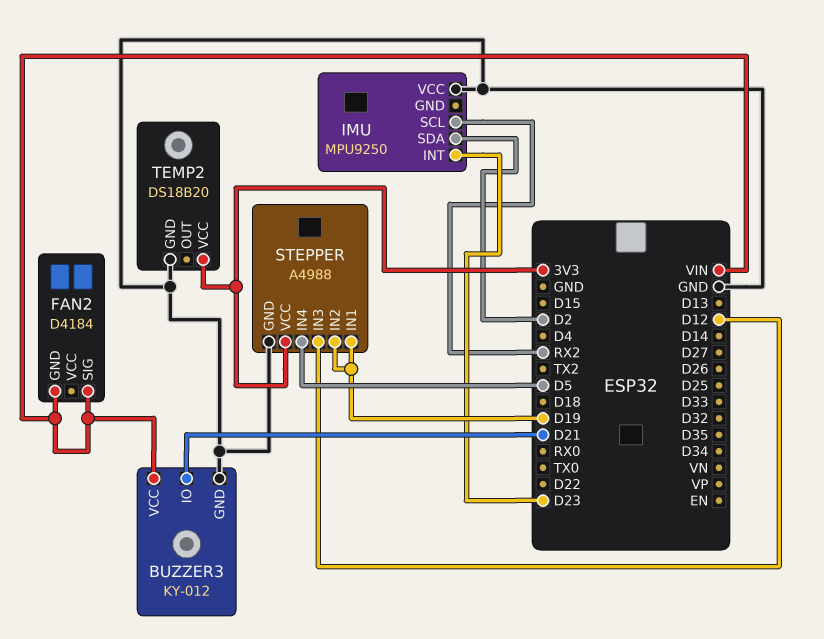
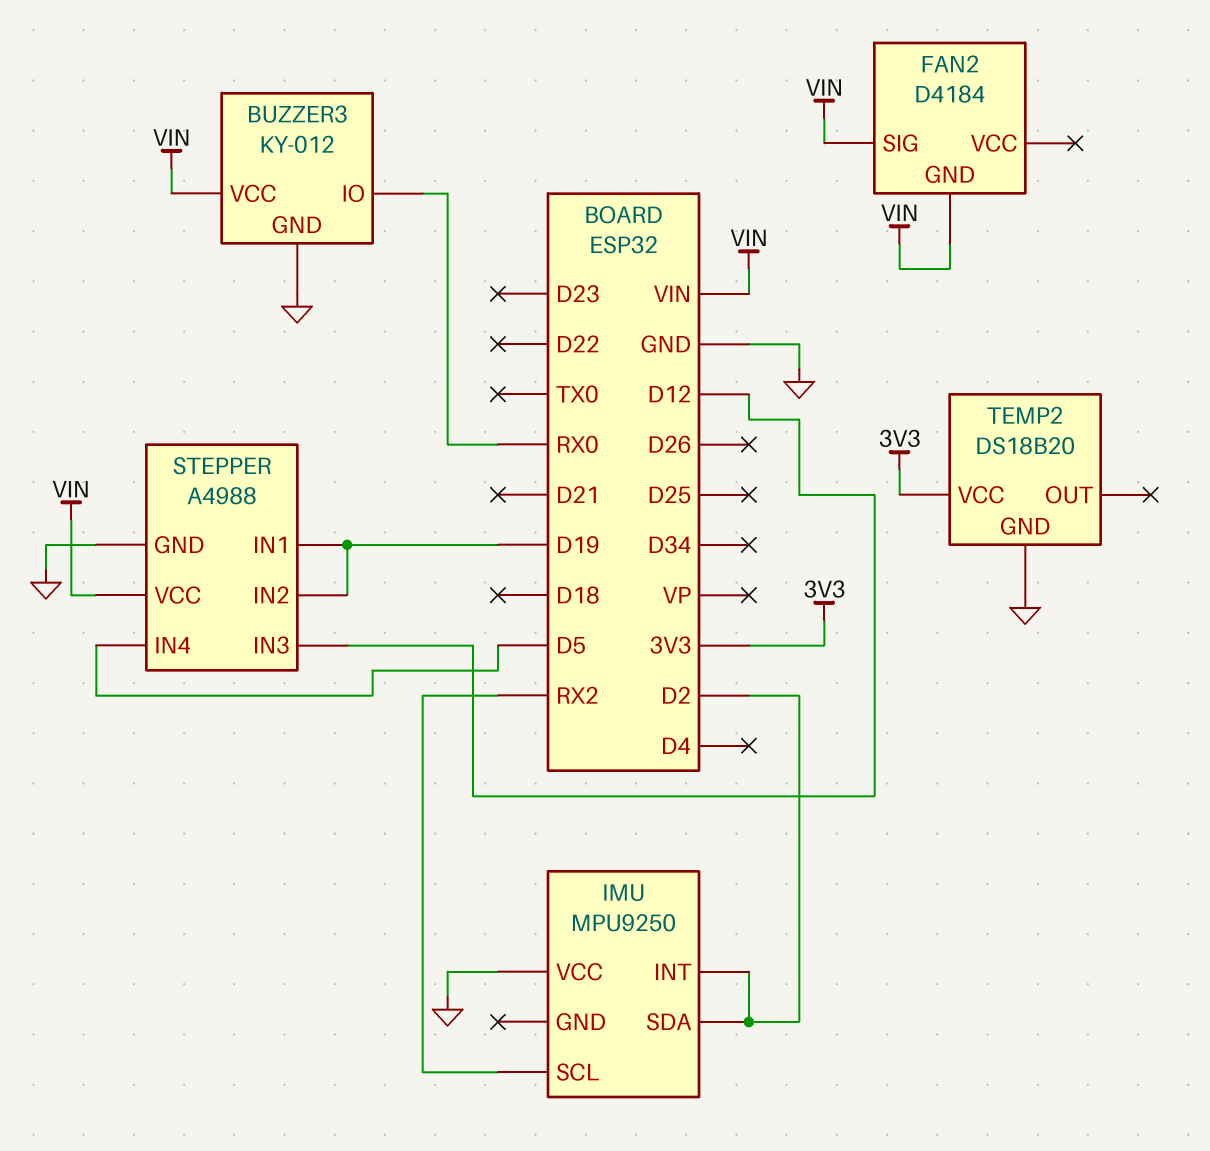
BUZZER3 pin IO: D21 -> RX0
IMU pin INT: D23 -> D2
STEPPER pin VCC: 3V3 -> VIN

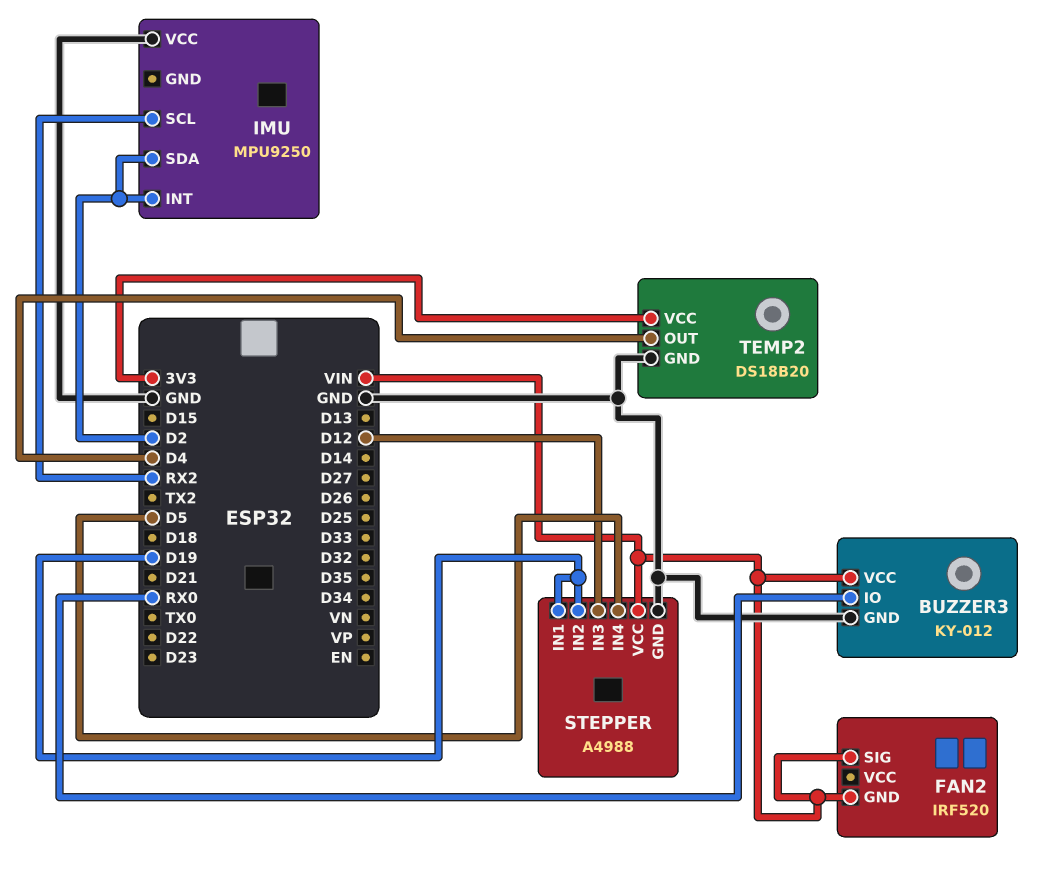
FAN2: D4184 -> IRF520
TEMP2 pin OUT: none -> D4

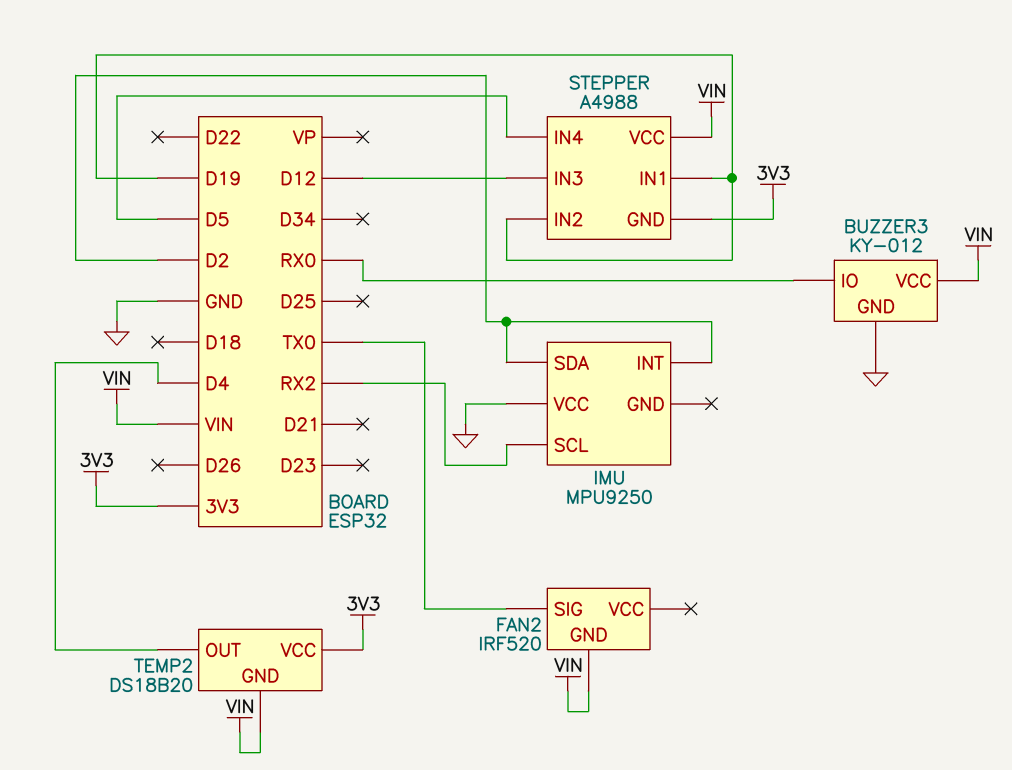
FAN2 pin SIG: VIN -> TX0
STEPPER pin GND: GND -> 3V3
TEMP2 pin GND: GND -> VIN

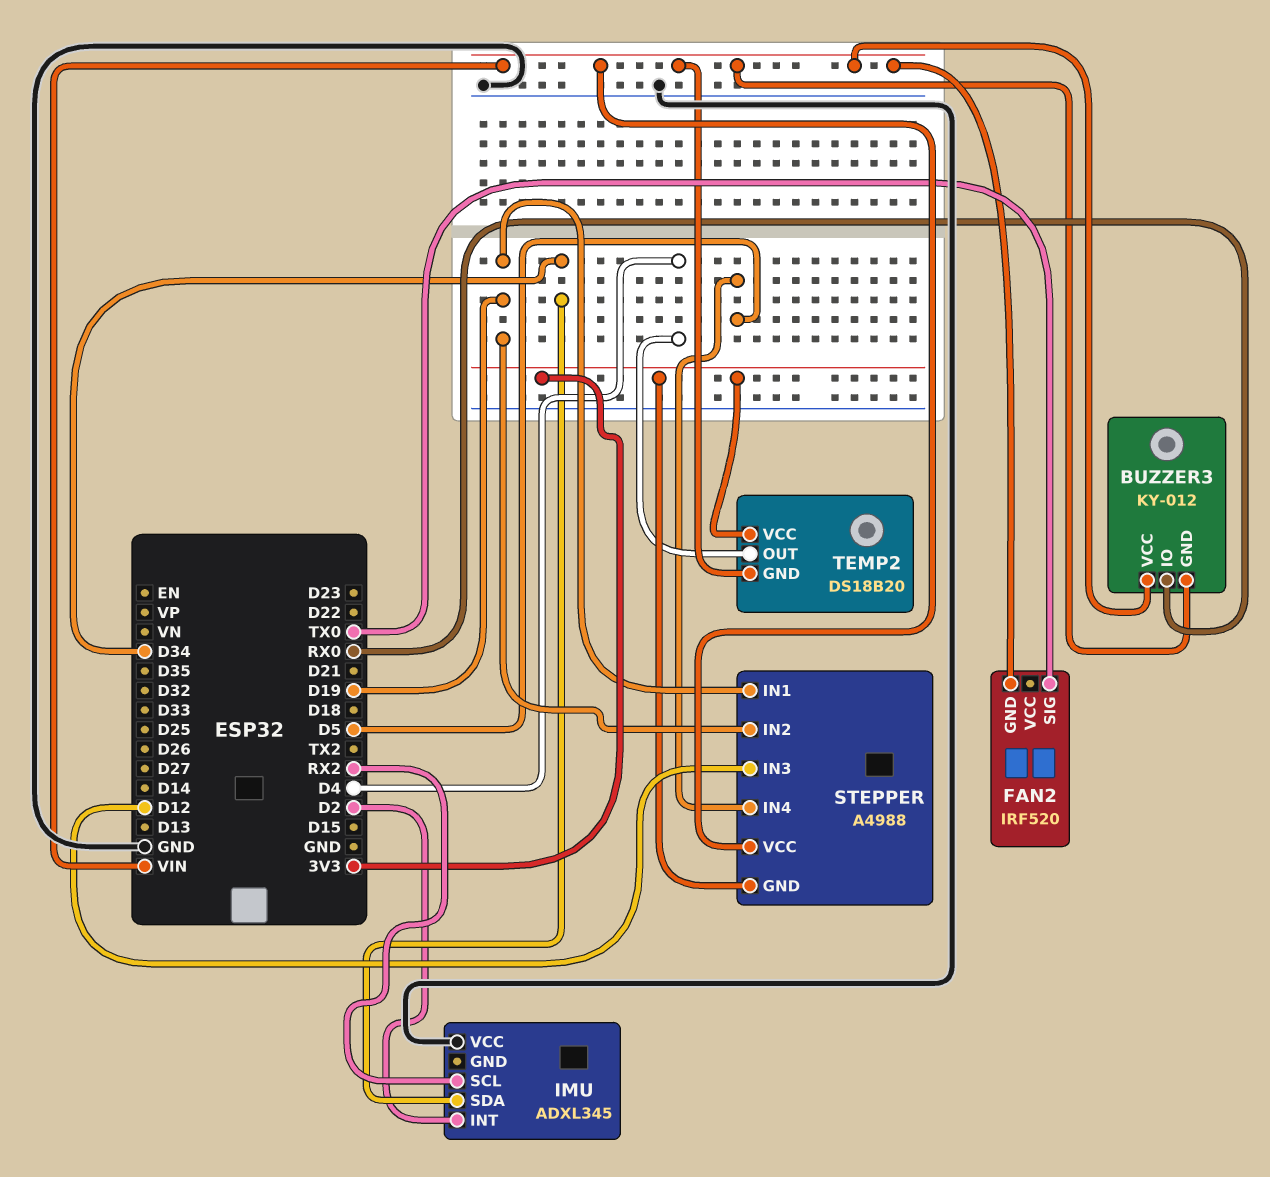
BUZZER3 pin GND: GND -> VIN
IMU: MPU9250 -> ADXL345
IMU pin SDA: D2 -> D34

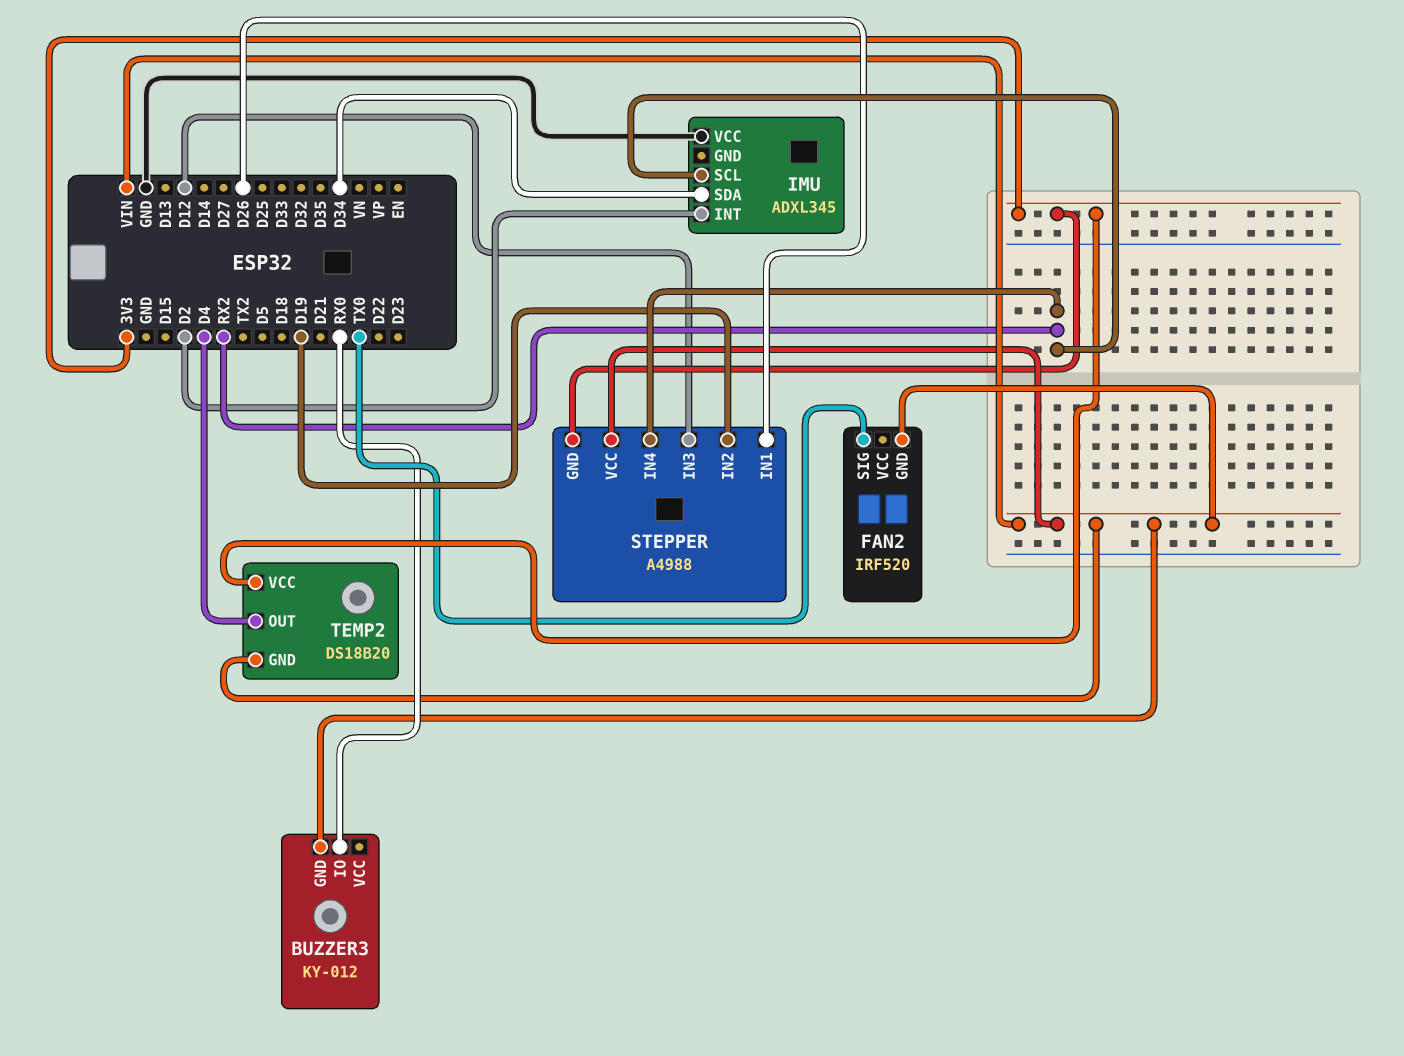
BUZZER3 pin VCC: VIN -> none
STEPPER pin IN1: D19 -> D26
STEPPER pin IN4: D5 -> RX2

